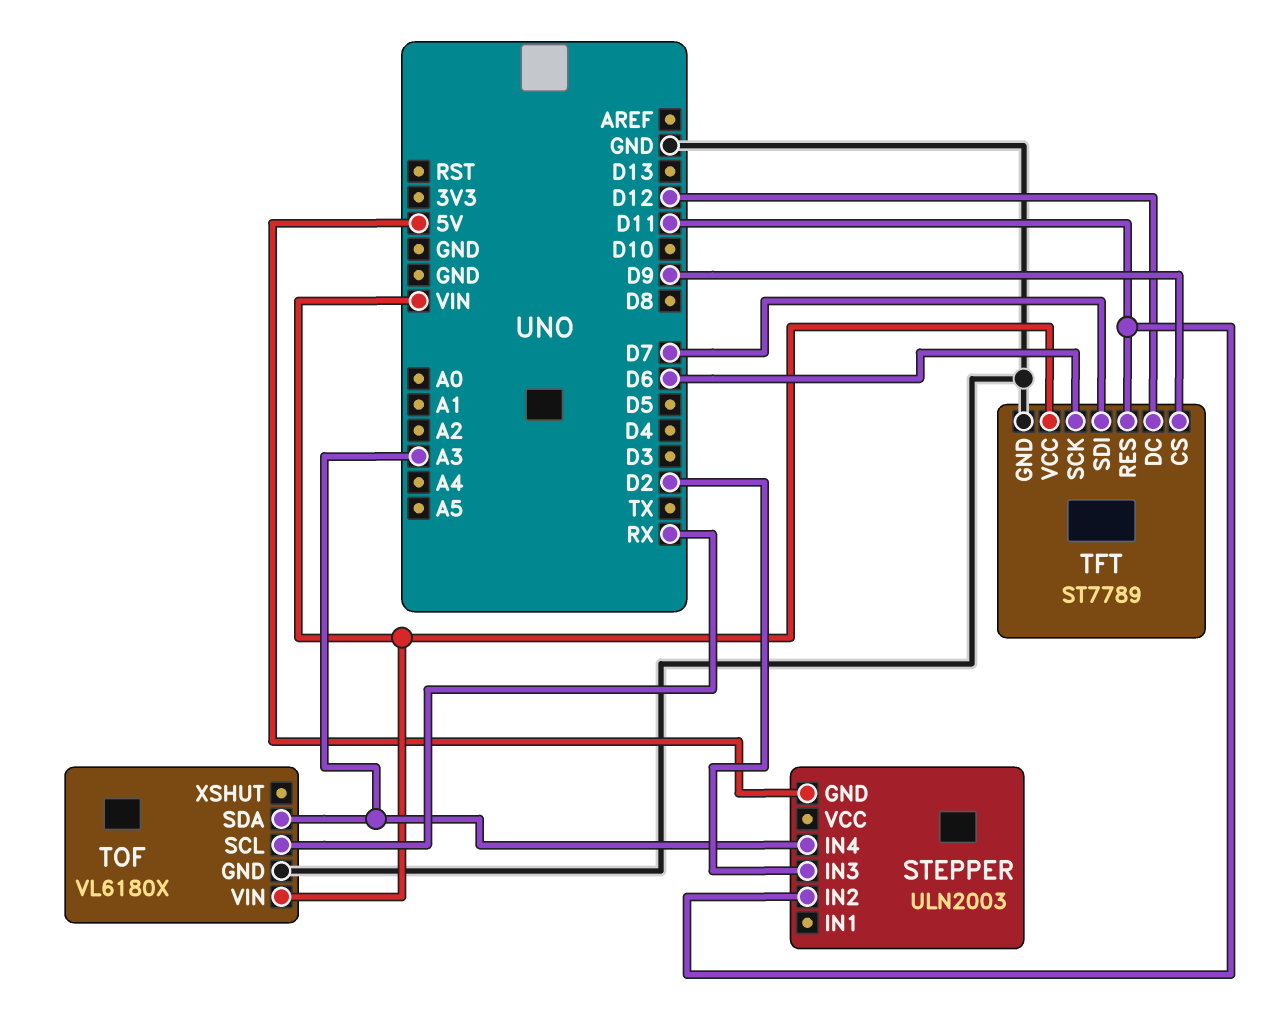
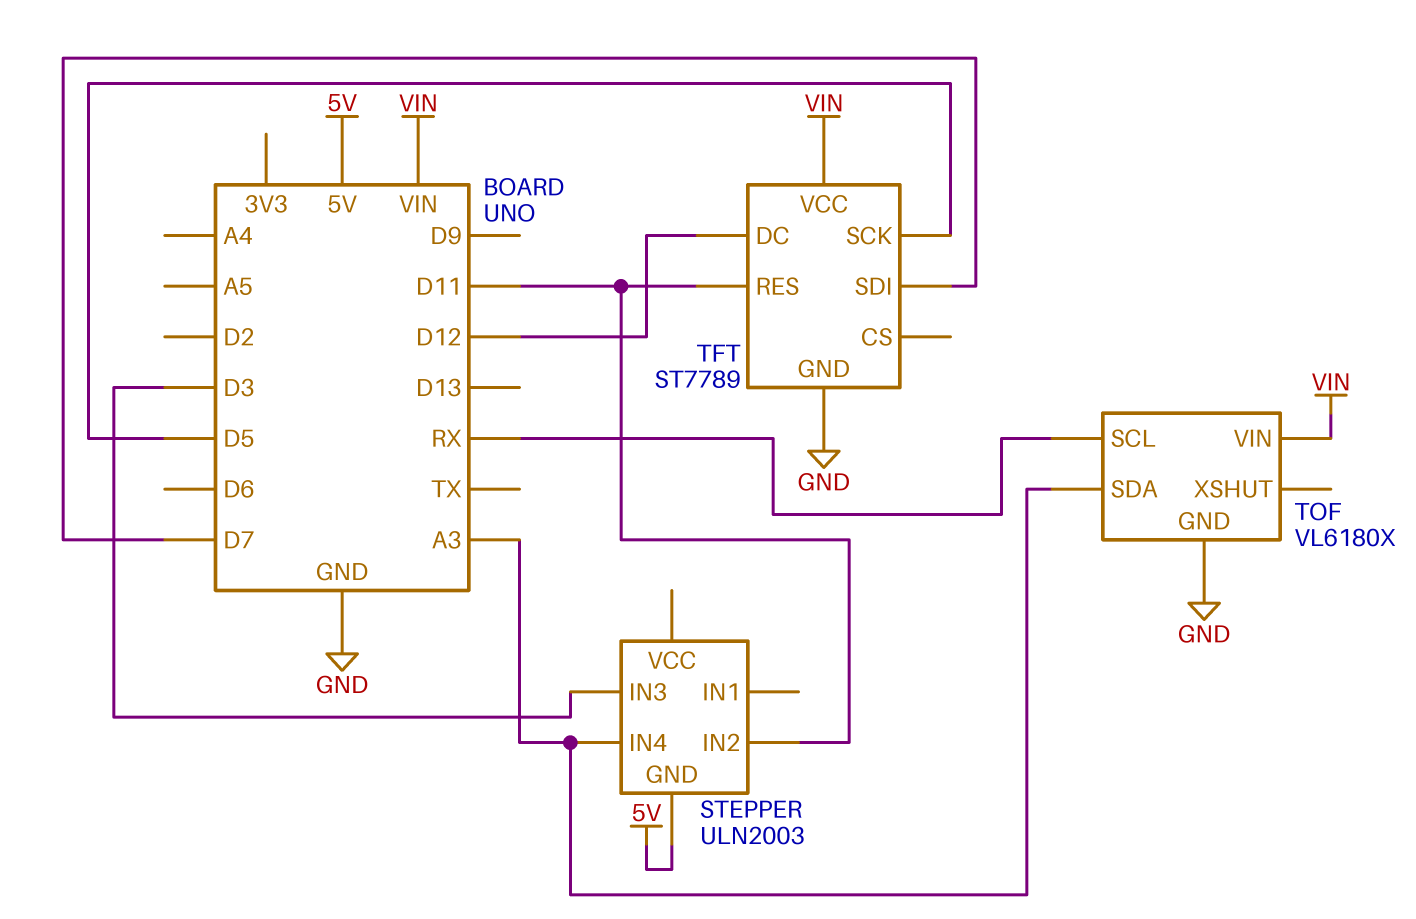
STEPPER pin IN3: D2 -> D3
TFT pin CS: D9 -> none
TFT pin SCK: D6 -> D5

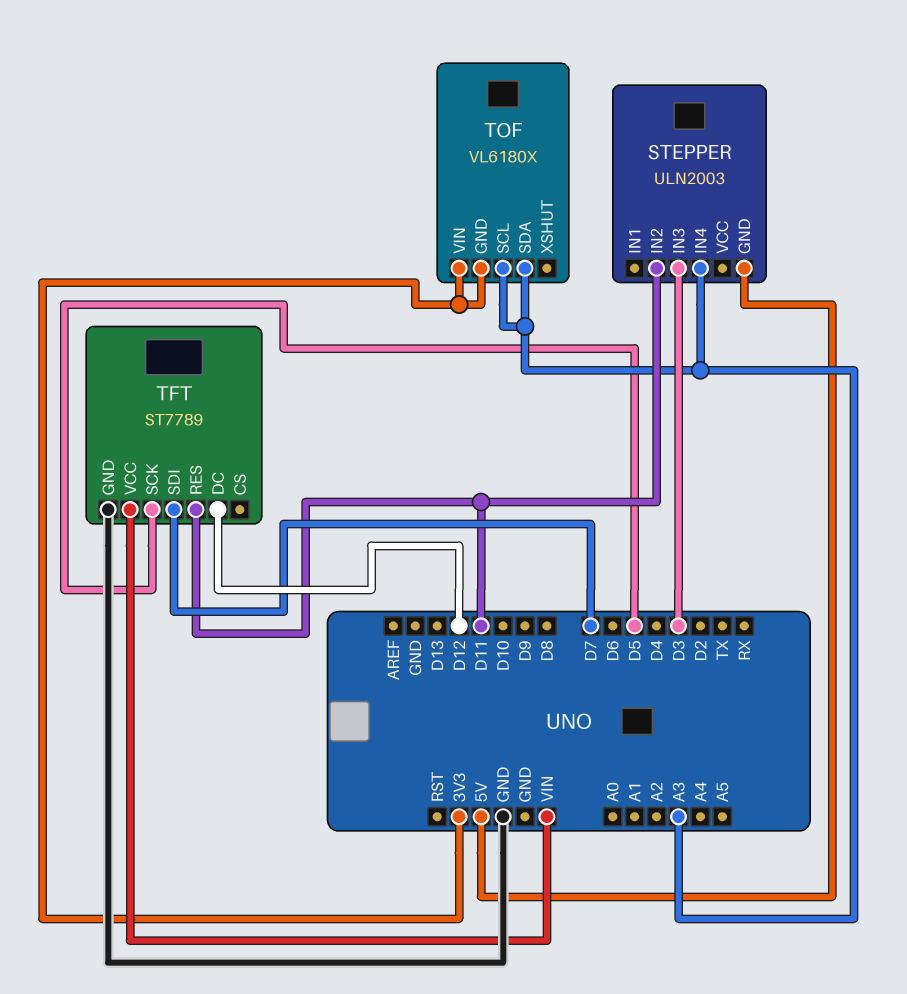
TOF pin GND: GND -> 3V3
TOF pin SCL: RX -> A3
TOF pin VIN: VIN -> 3V3

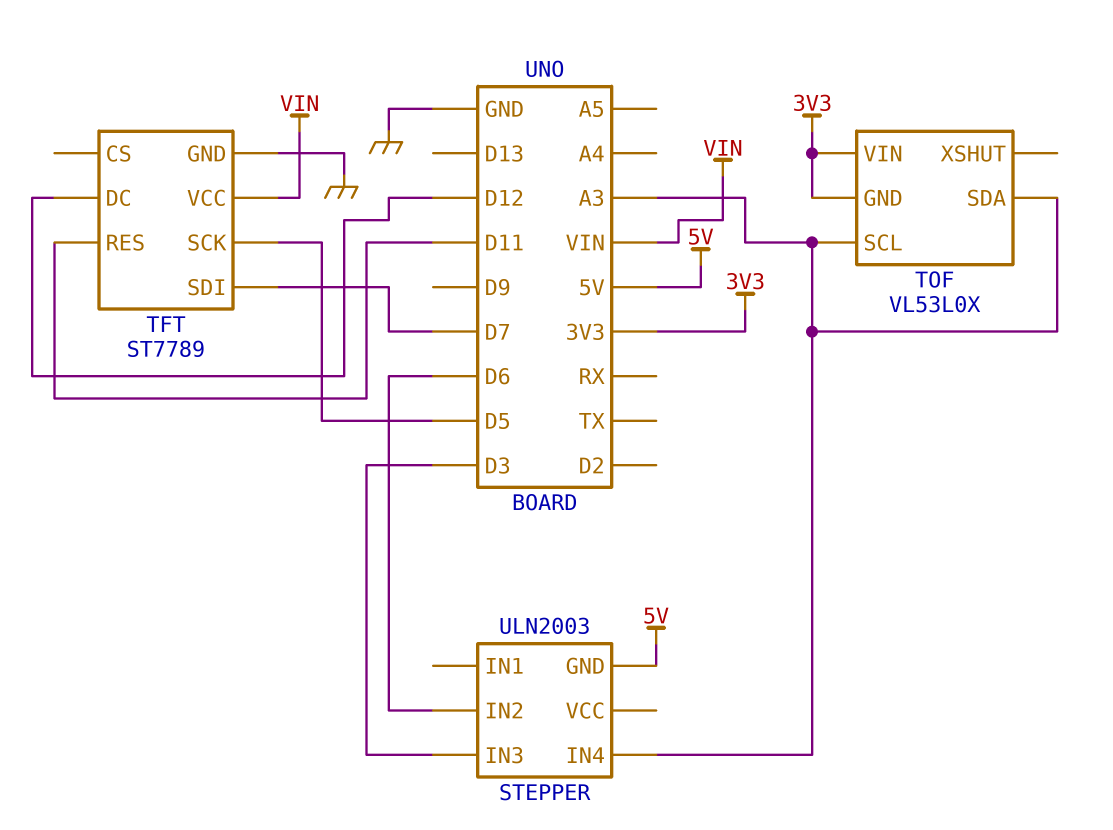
STEPPER pin IN2: D11 -> D6
TOF: VL6180X -> VL53L0X

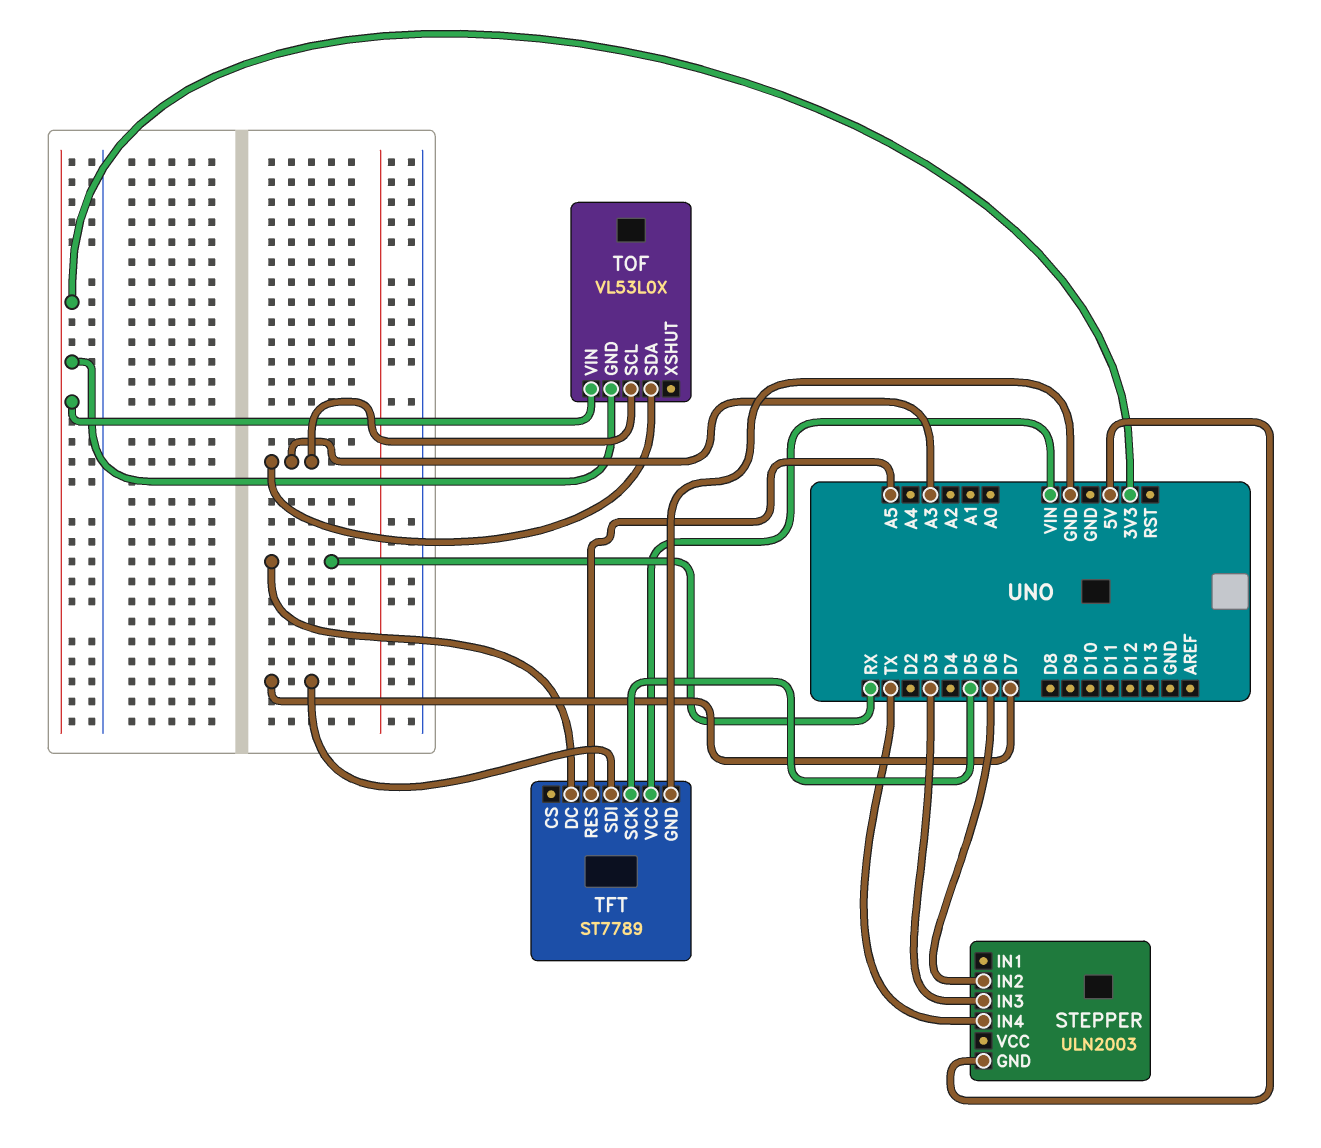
STEPPER pin IN4: A3 -> TX
TFT pin DC: D12 -> RX
TFT pin RES: D11 -> A5

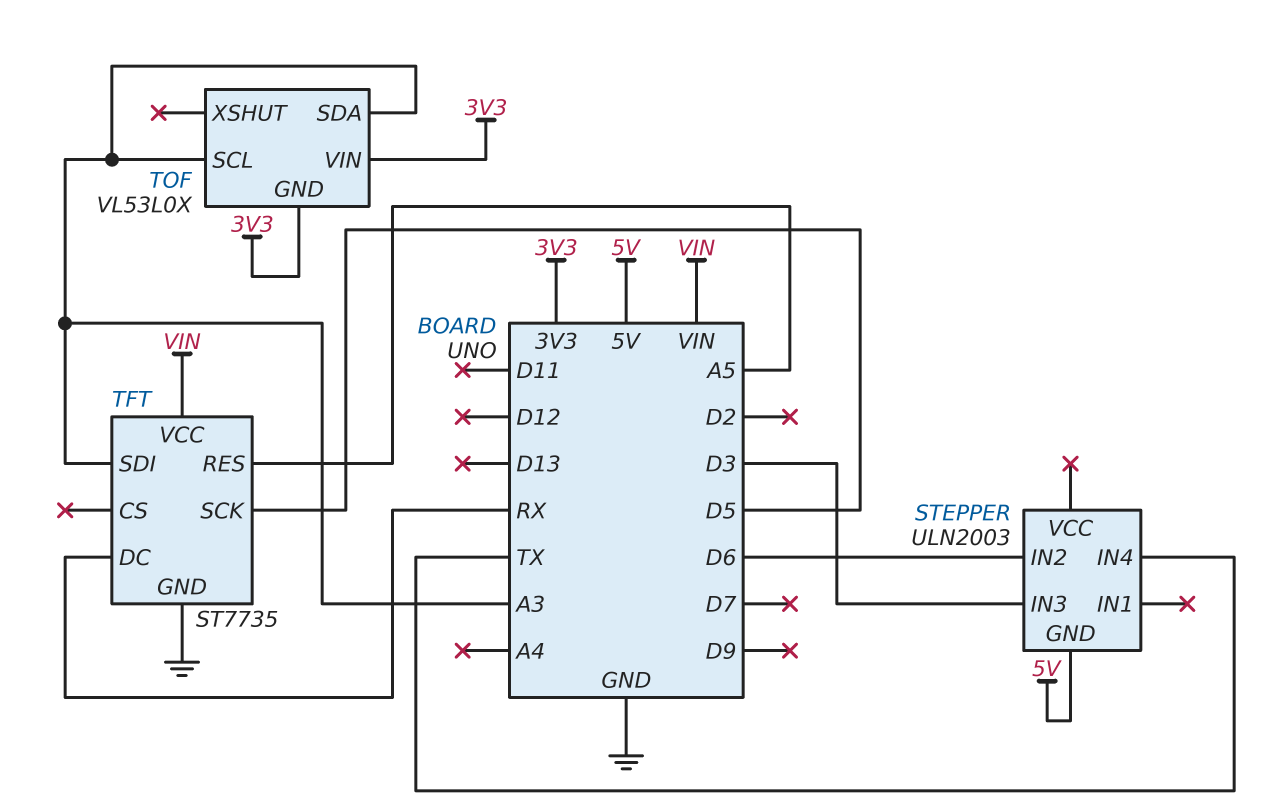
TFT: ST7789 -> ST7735
TFT pin SDI: D7 -> A3

